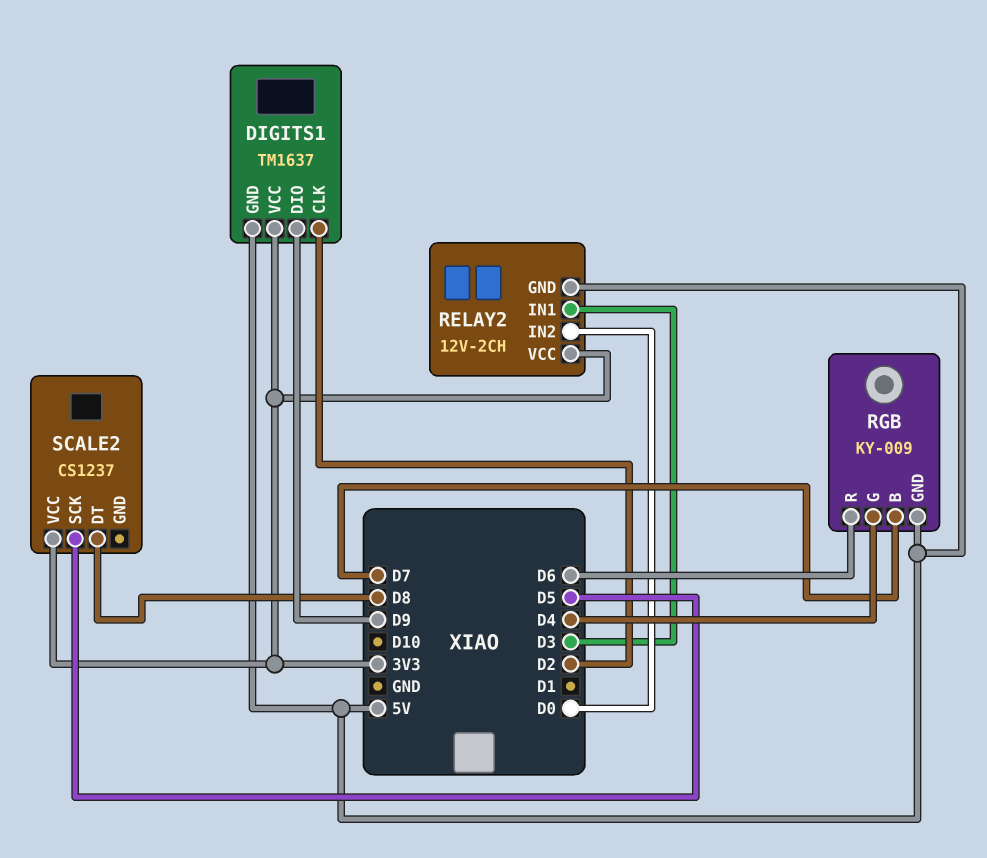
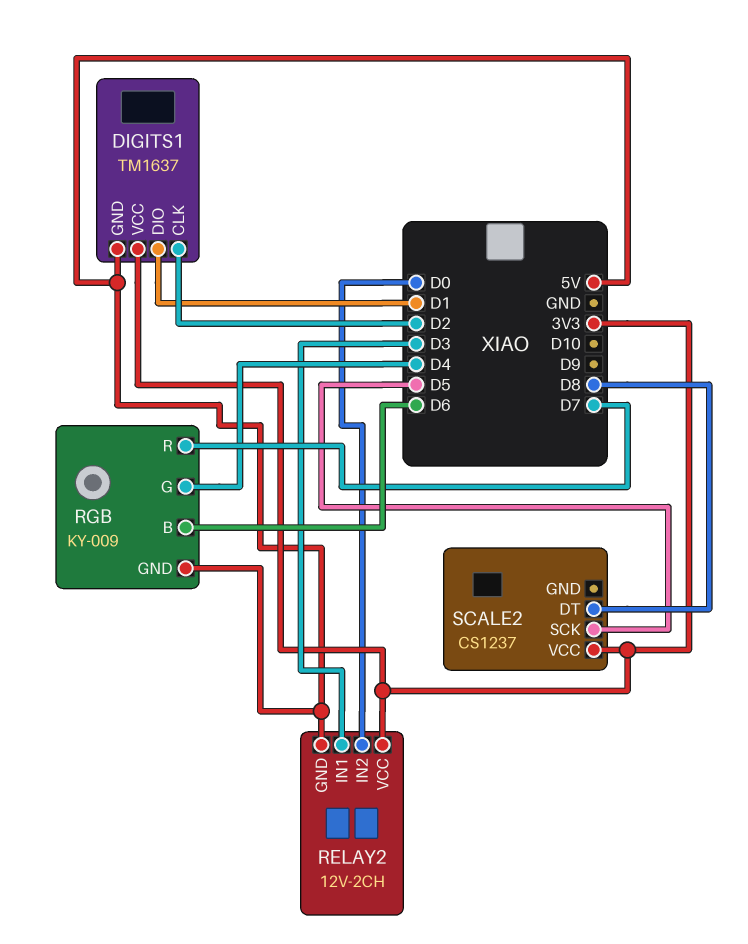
DIGITS1 pin DIO: D9 -> D1
RGB pin B: D7 -> D6
RGB pin R: D6 -> D7

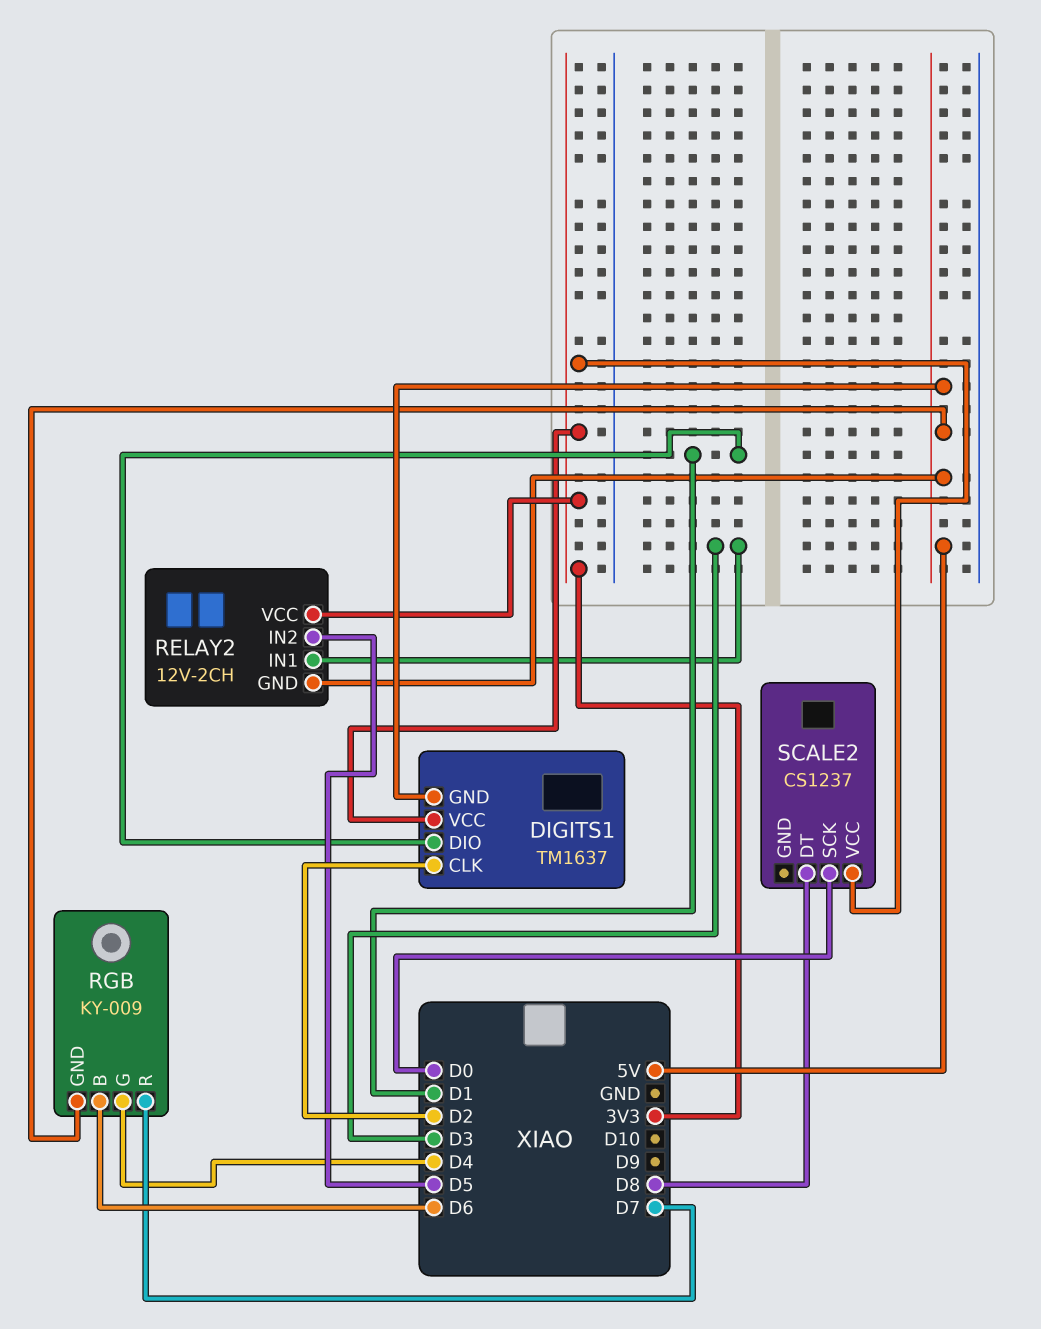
RELAY2 pin IN2: D0 -> D5
SCALE2 pin SCK: D5 -> D0

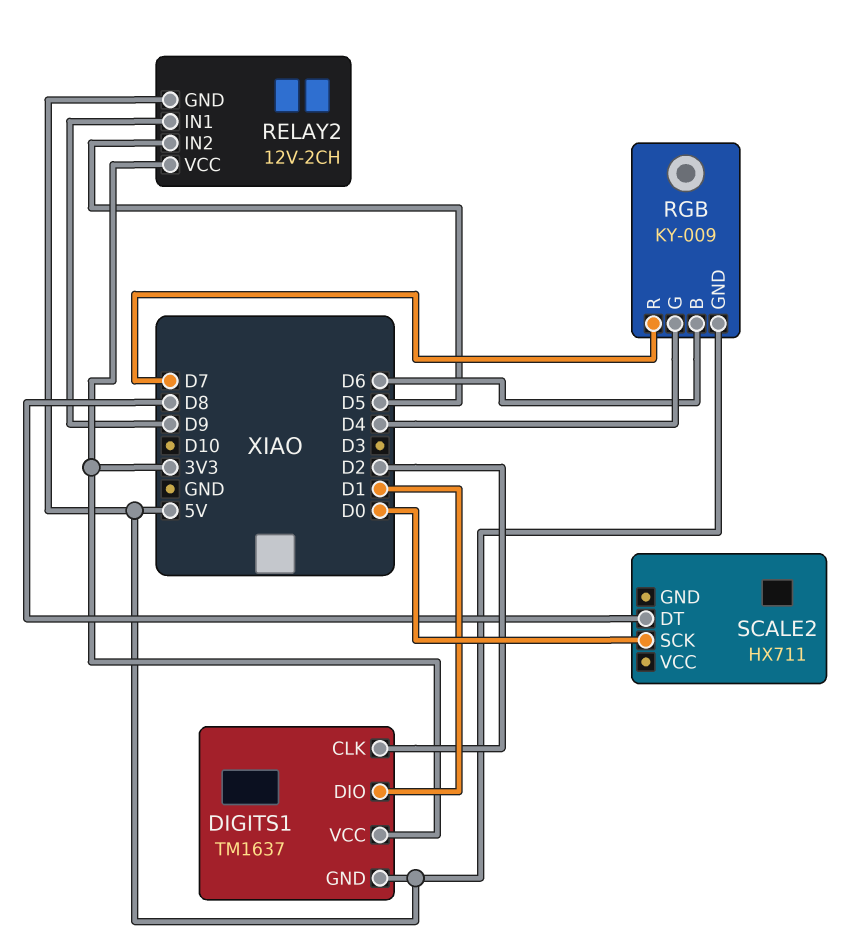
RELAY2 pin IN1: D3 -> D9
SCALE2: CS1237 -> HX711
SCALE2 pin VCC: 3V3 -> none

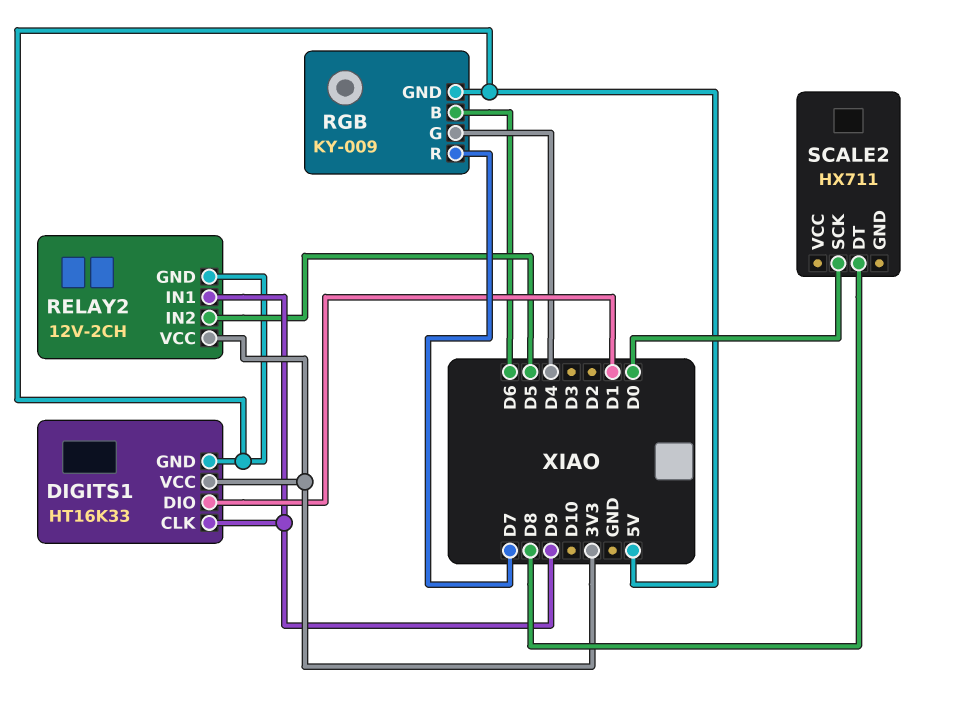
DIGITS1: TM1637 -> HT16K33
DIGITS1 pin CLK: D2 -> D9

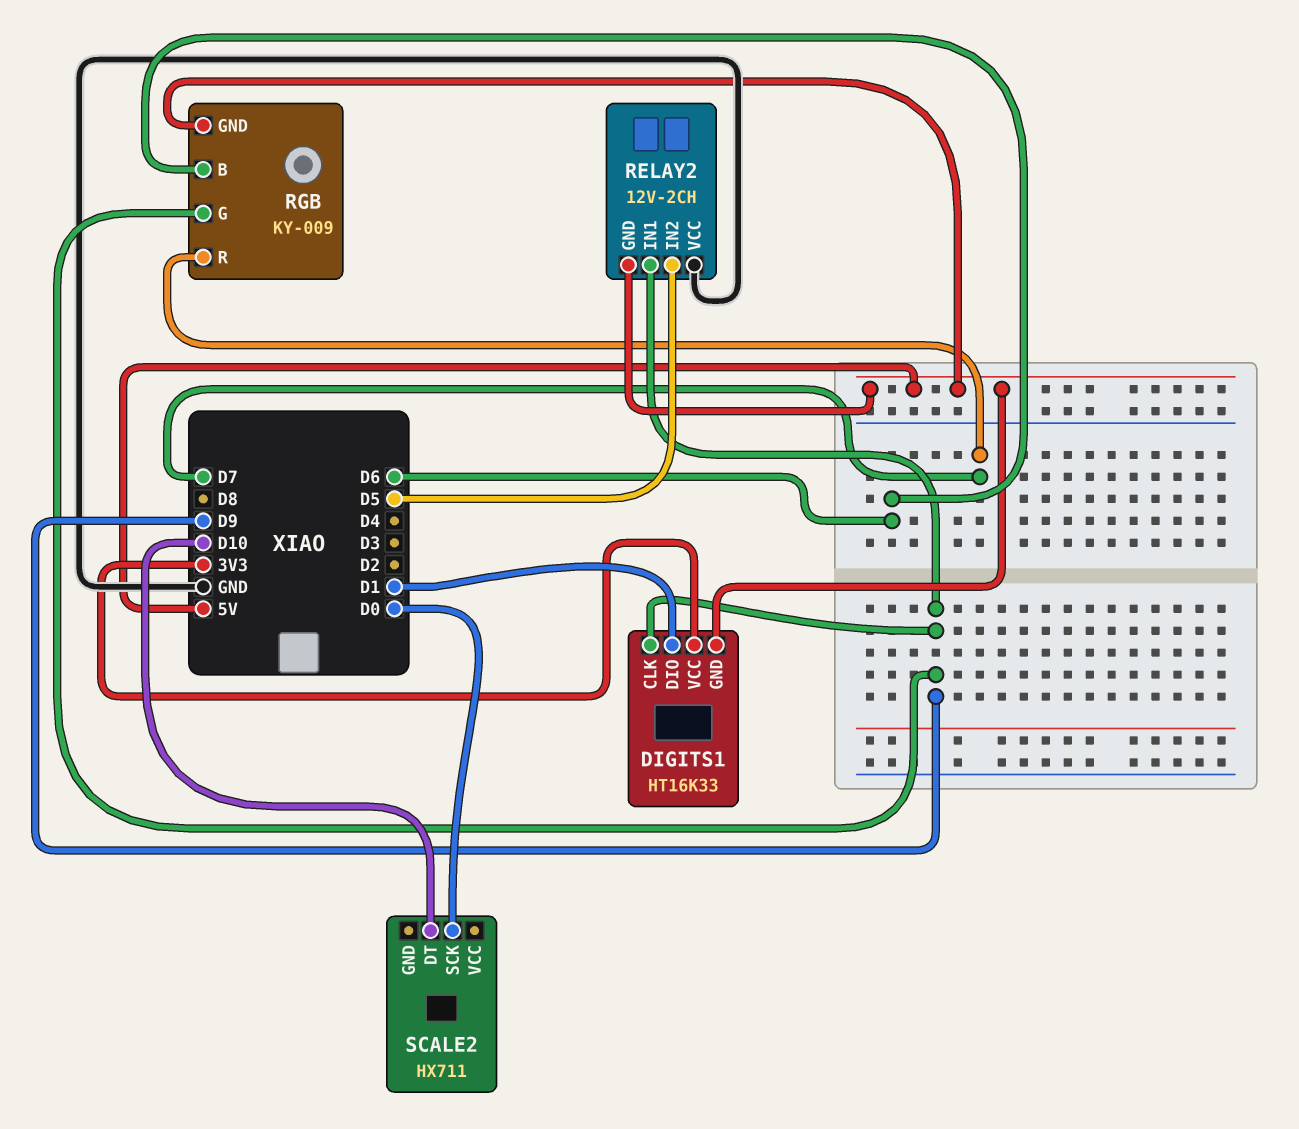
RELAY2 pin VCC: 3V3 -> GND
RGB pin G: D4 -> D9
SCALE2 pin DT: D8 -> D10

